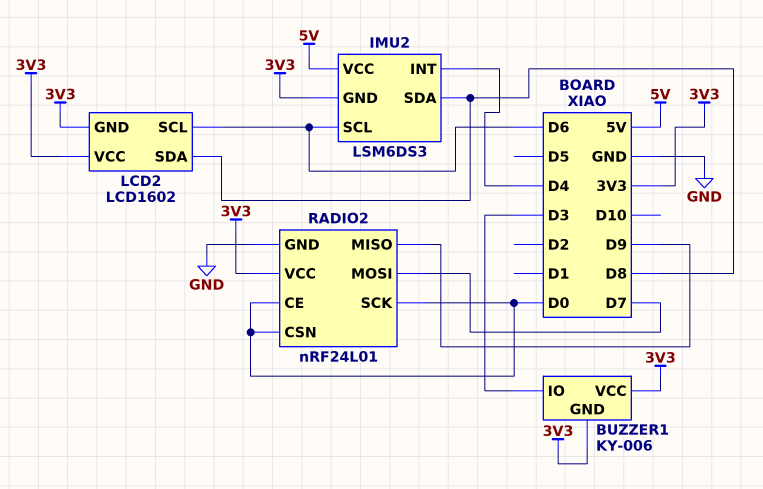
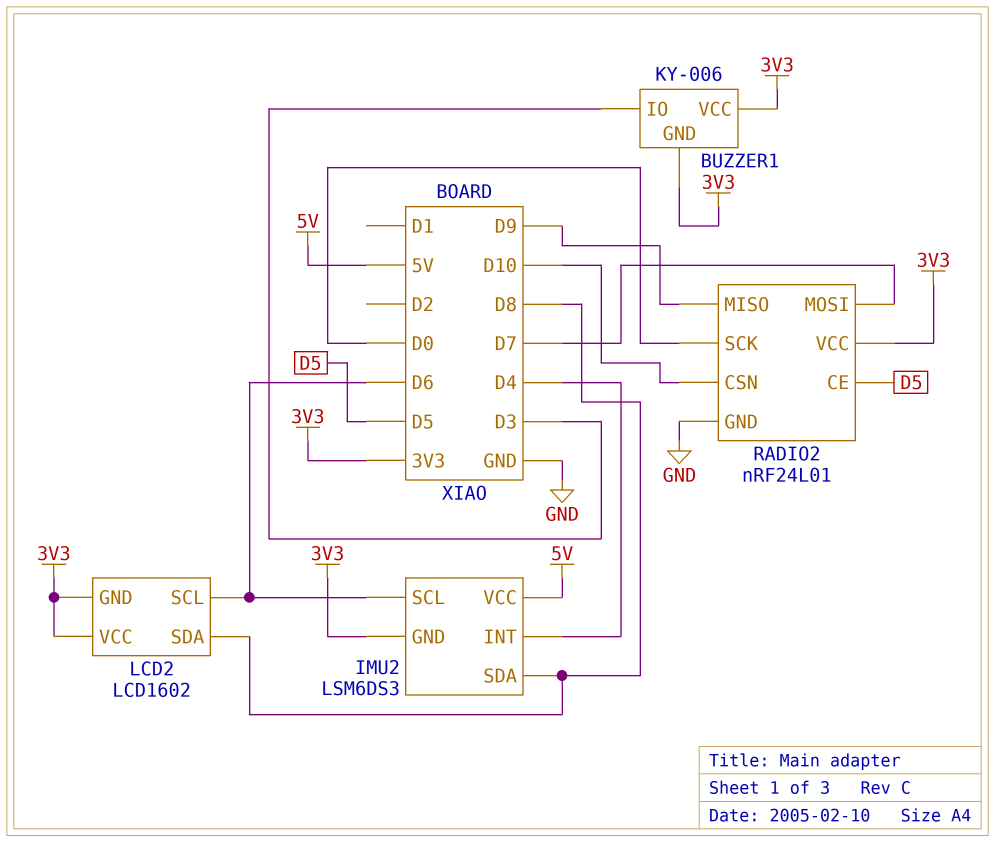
RADIO2 pin CE: D0 -> D5
RADIO2 pin CSN: D0 -> D10

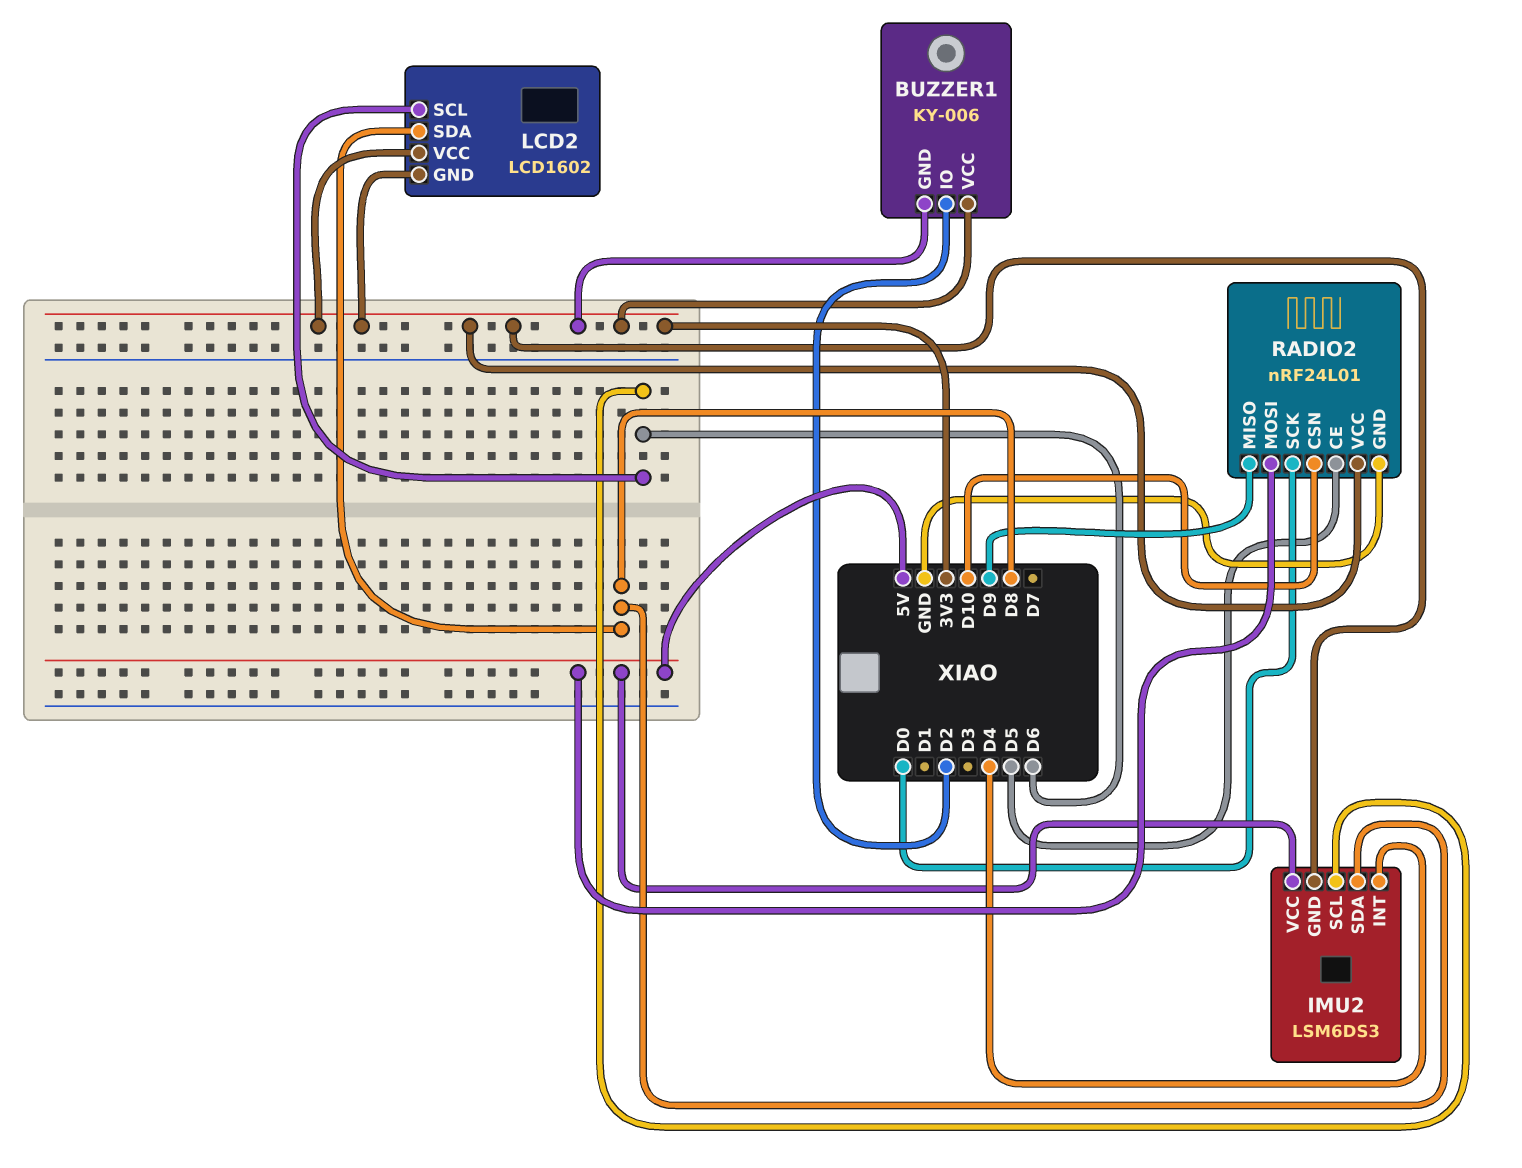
BUZZER1 pin IO: D3 -> D2
RADIO2 pin MOSI: D7 -> 5V

